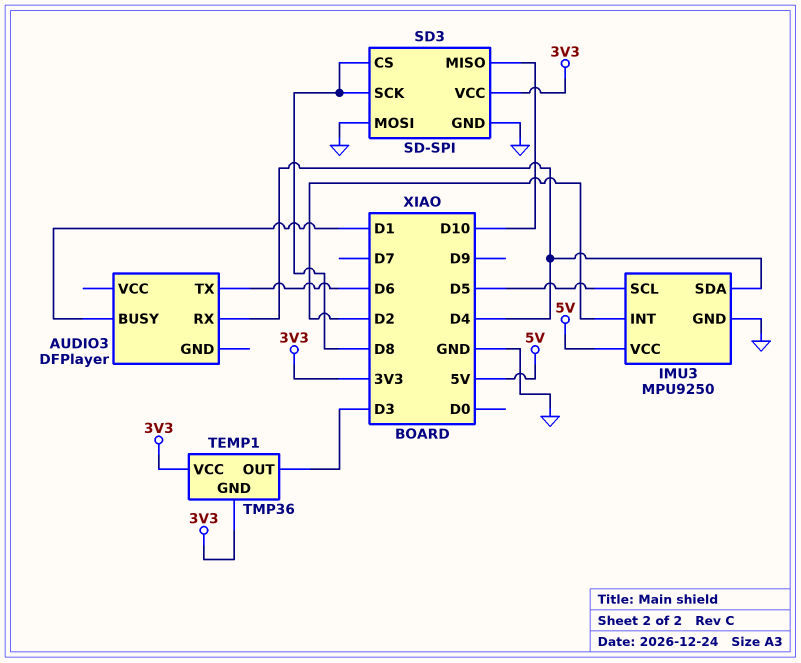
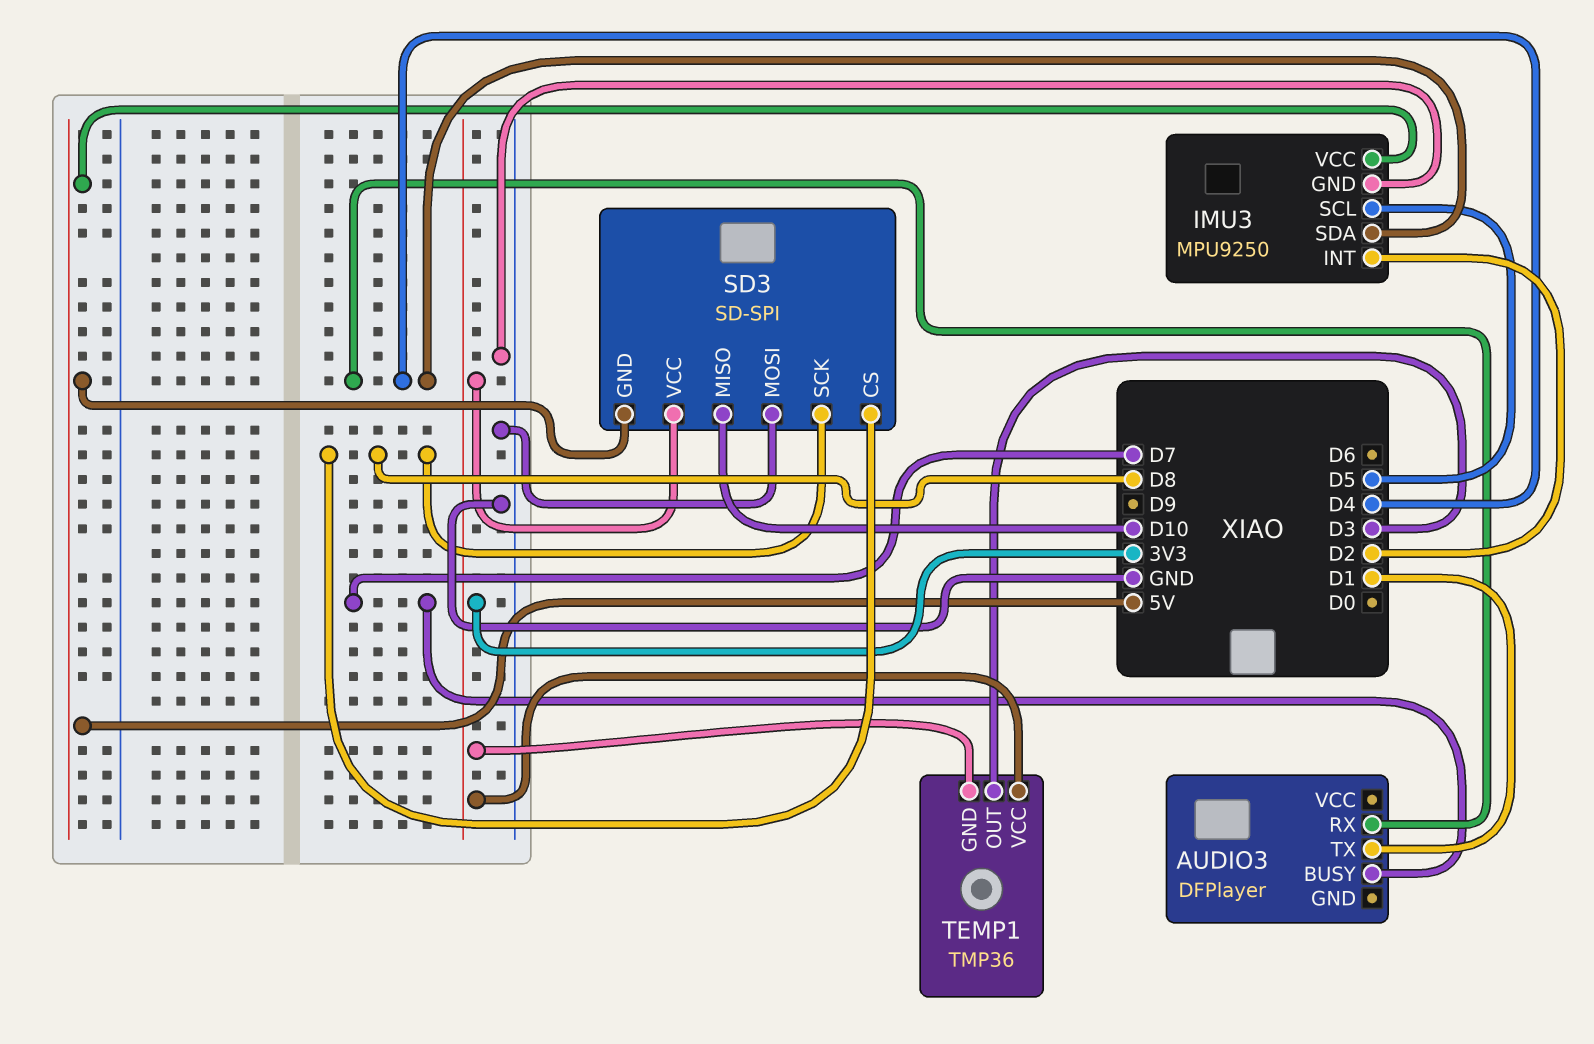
AUDIO3 pin BUSY: D1 -> D7
AUDIO3 pin TX: D6 -> D1
SD3 pin GND: GND -> 5V

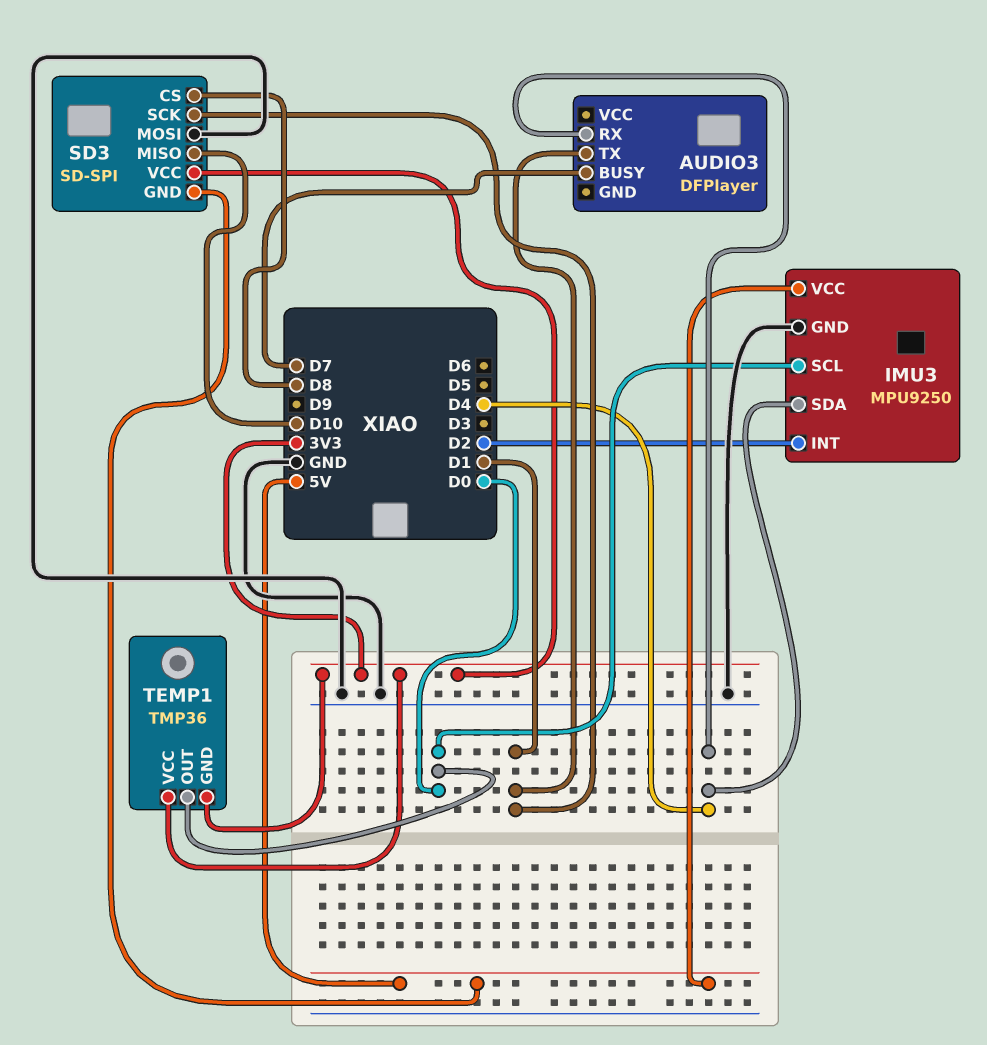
IMU3 pin SCL: D5 -> D0
SD3 pin SCK: D8 -> D1
TEMP1 pin OUT: D3 -> D0

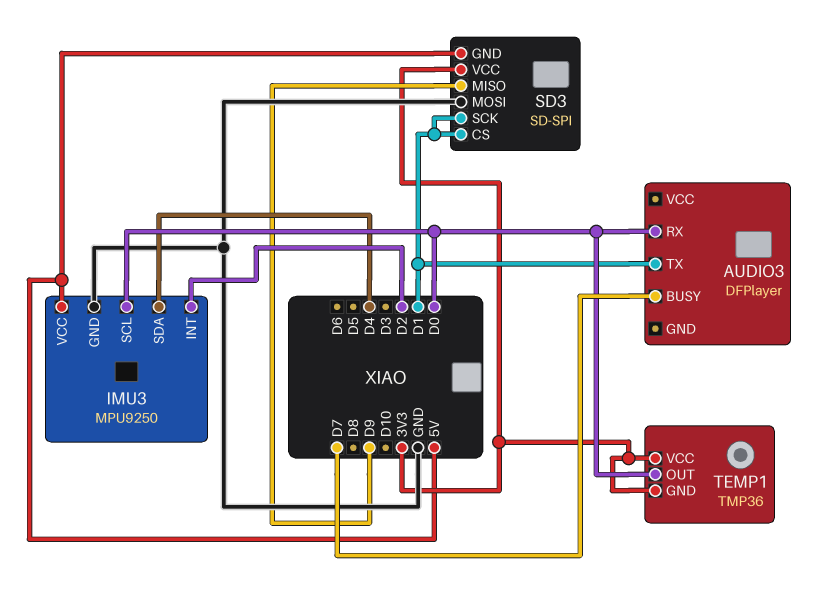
AUDIO3 pin RX: D4 -> D0
SD3 pin CS: D8 -> D1
SD3 pin MISO: D10 -> D9

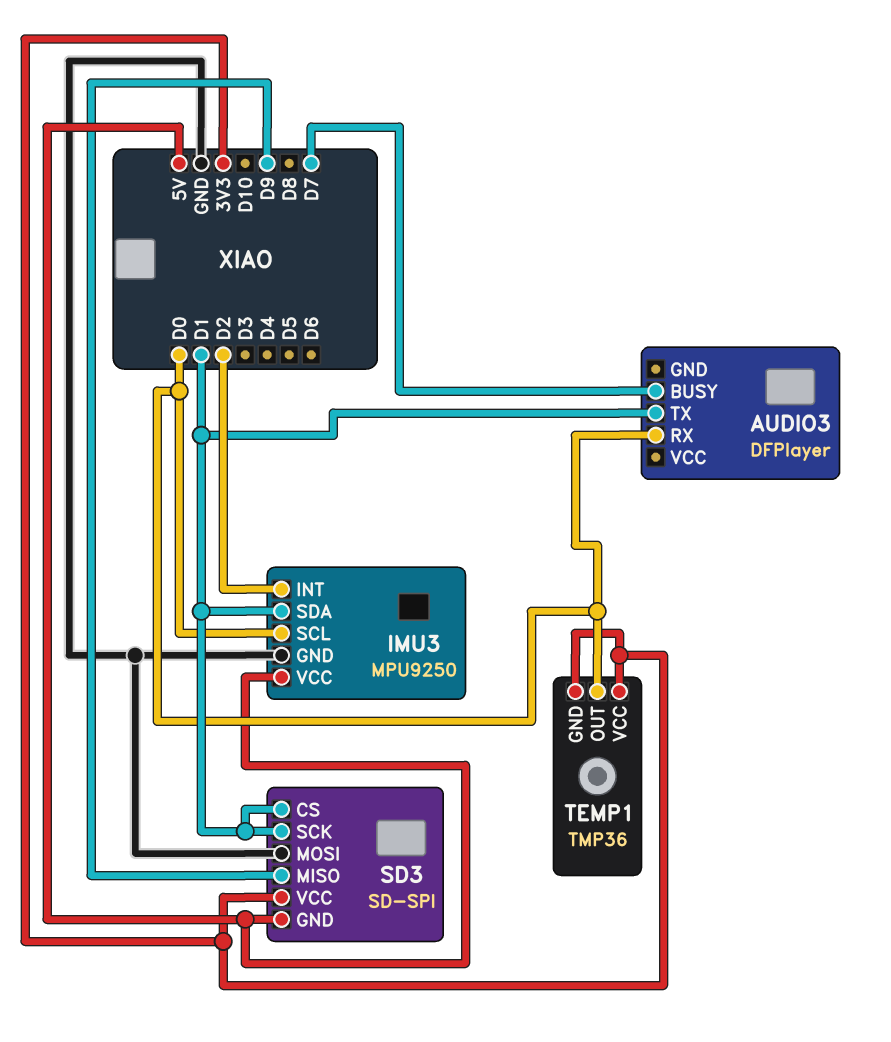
IMU3 pin SDA: D4 -> D1

